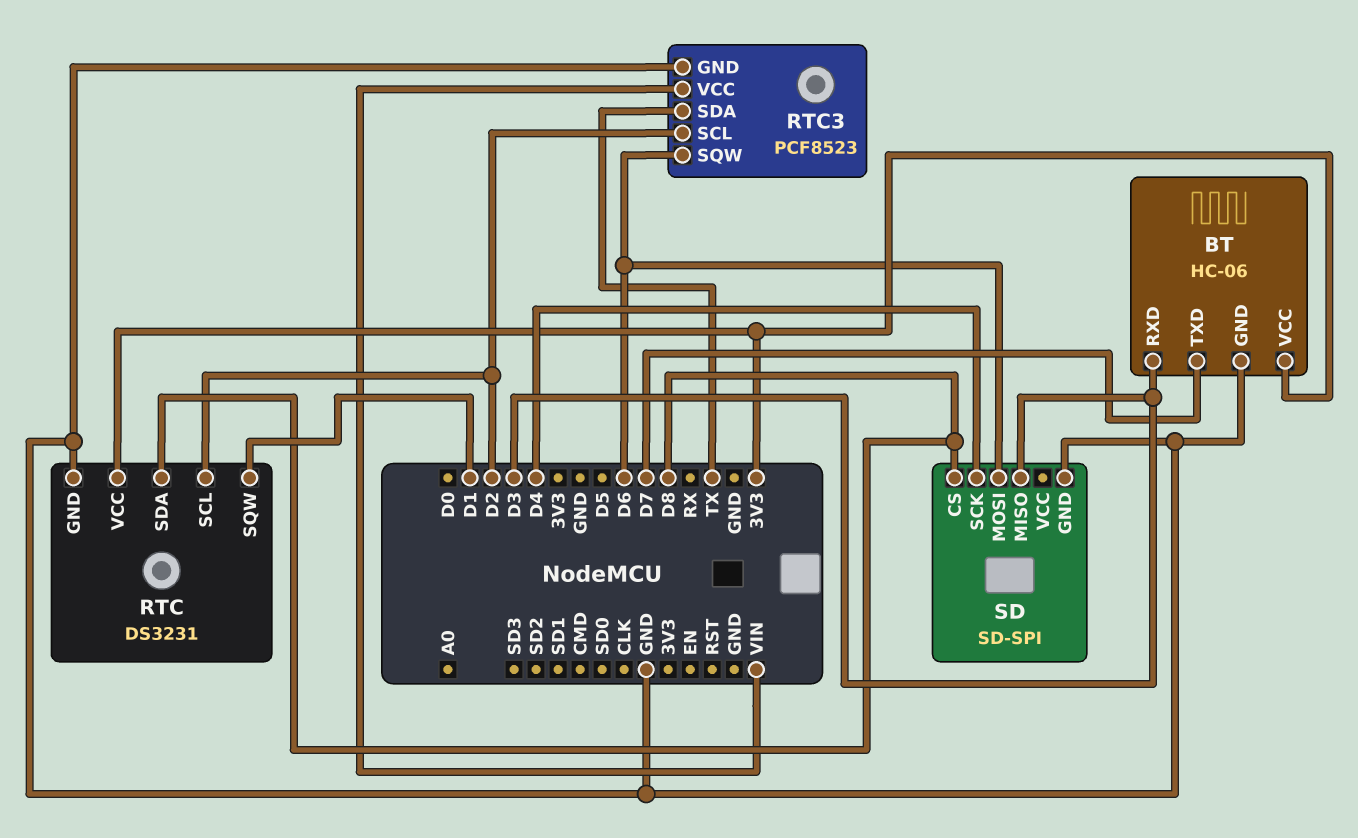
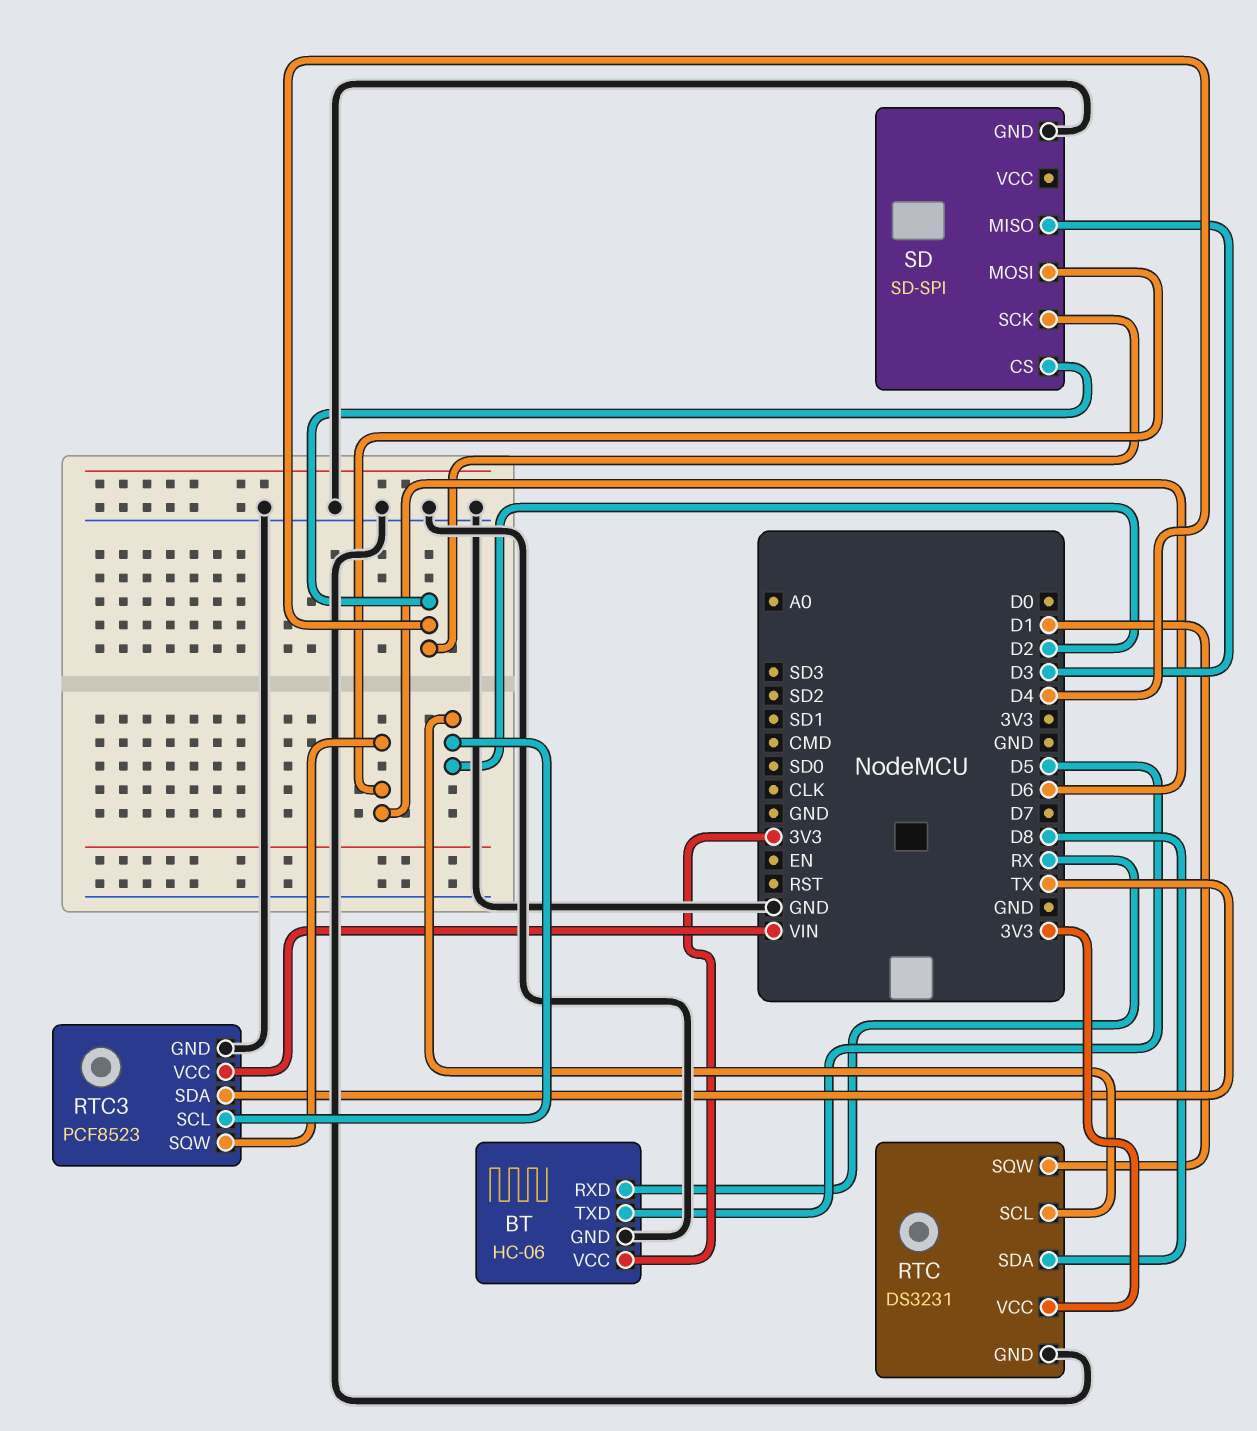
BT pin RXD: D3 -> RX
BT pin TXD: D7 -> D5
SD pin CS: D8 -> D4

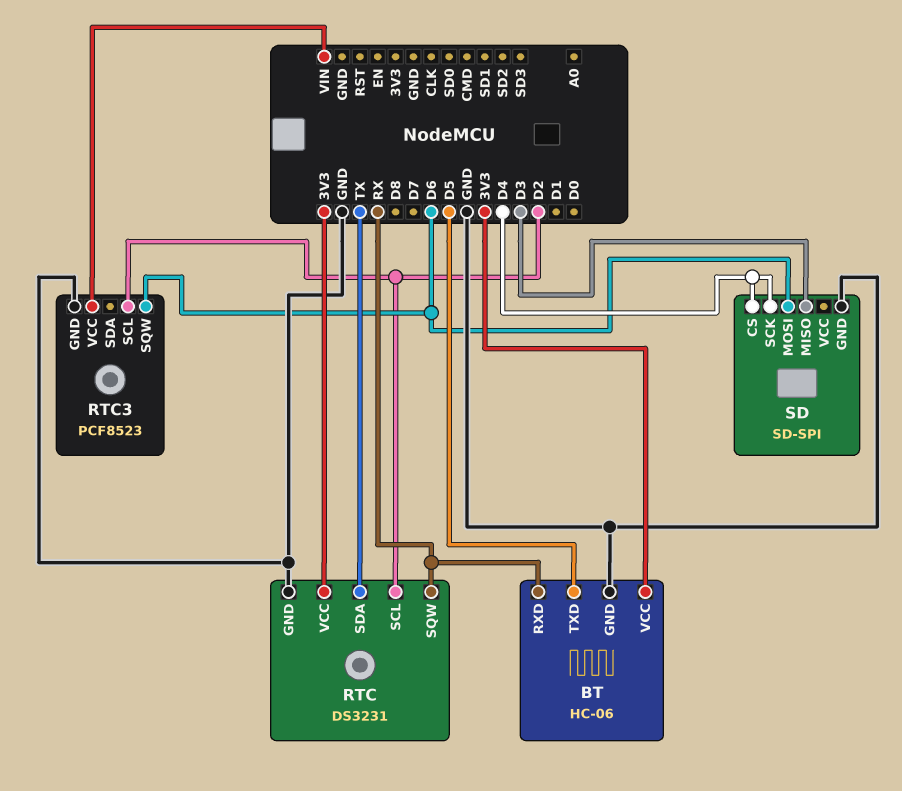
RTC pin SDA: D8 -> TX
RTC pin SQW: D1 -> RX
RTC3 pin SDA: TX -> none

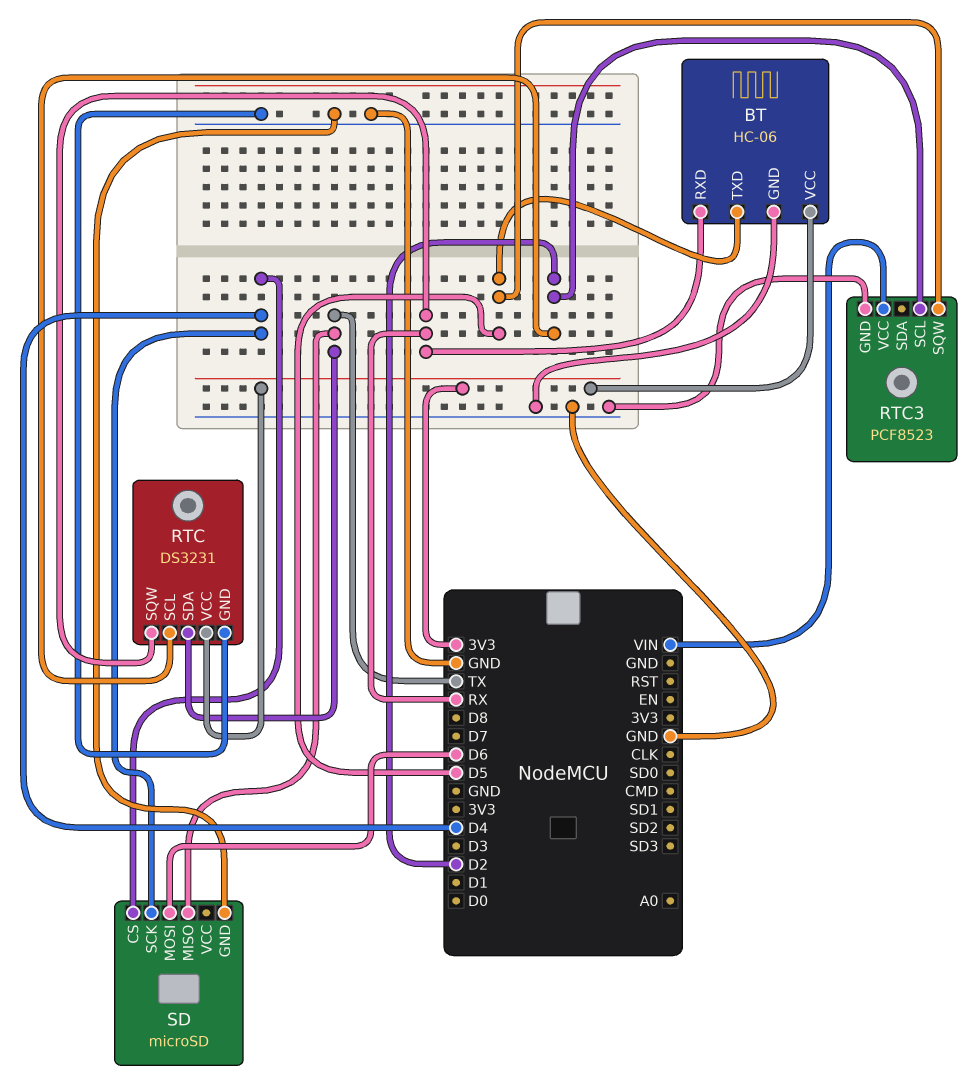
RTC3 pin SQW: D6 -> D5
SD: SD-SPI -> microSD
SD pin MISO: D3 -> TX

